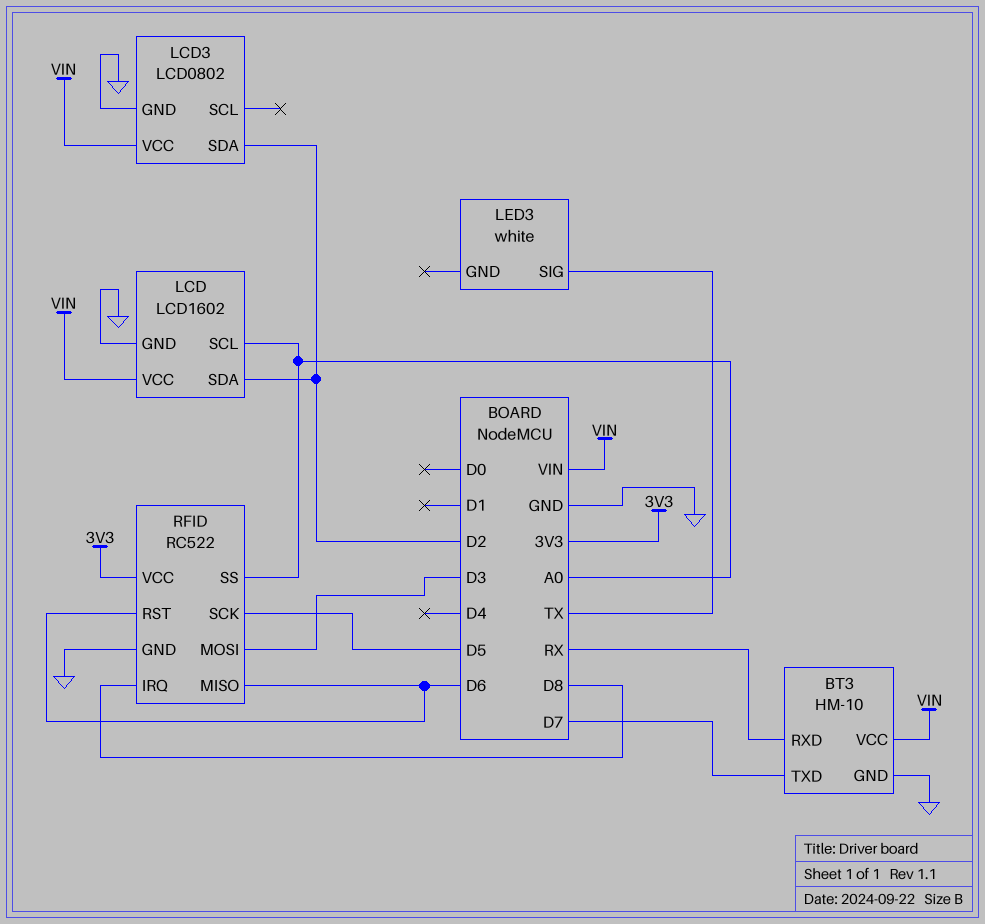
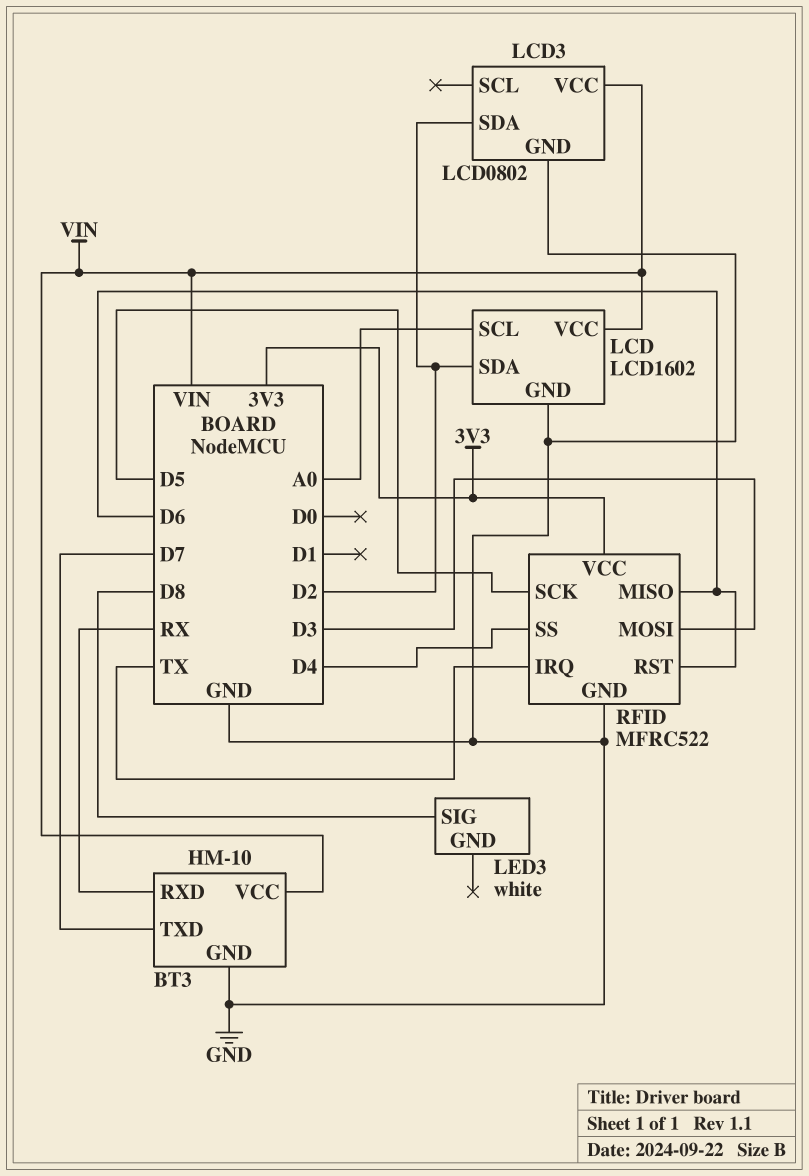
LED3 pin SIG: TX -> D8
RFID: RC522 -> MFRC522
RFID pin IRQ: D8 -> TX
RFID pin SS: A0 -> D4

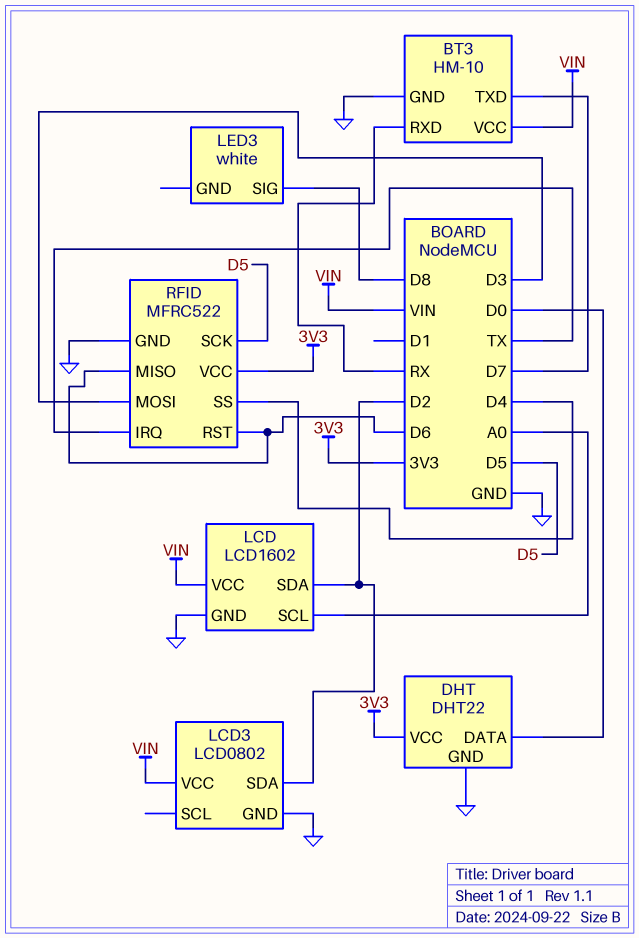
DHT: none -> DHT22
DHT pin DATA: none -> D0
DHT pin GND: none -> GND
DHT pin VCC: none -> 3V3

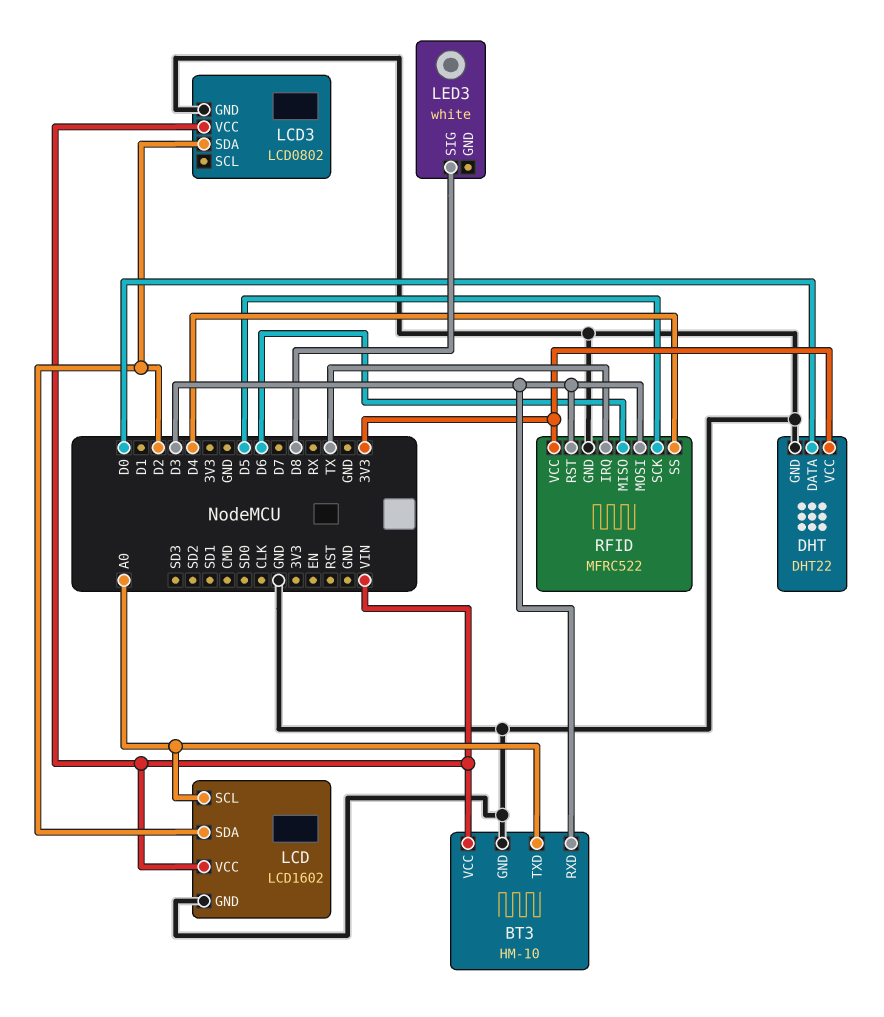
BT3 pin RXD: RX -> D3
BT3 pin TXD: D7 -> A0
RFID pin RST: D6 -> D3

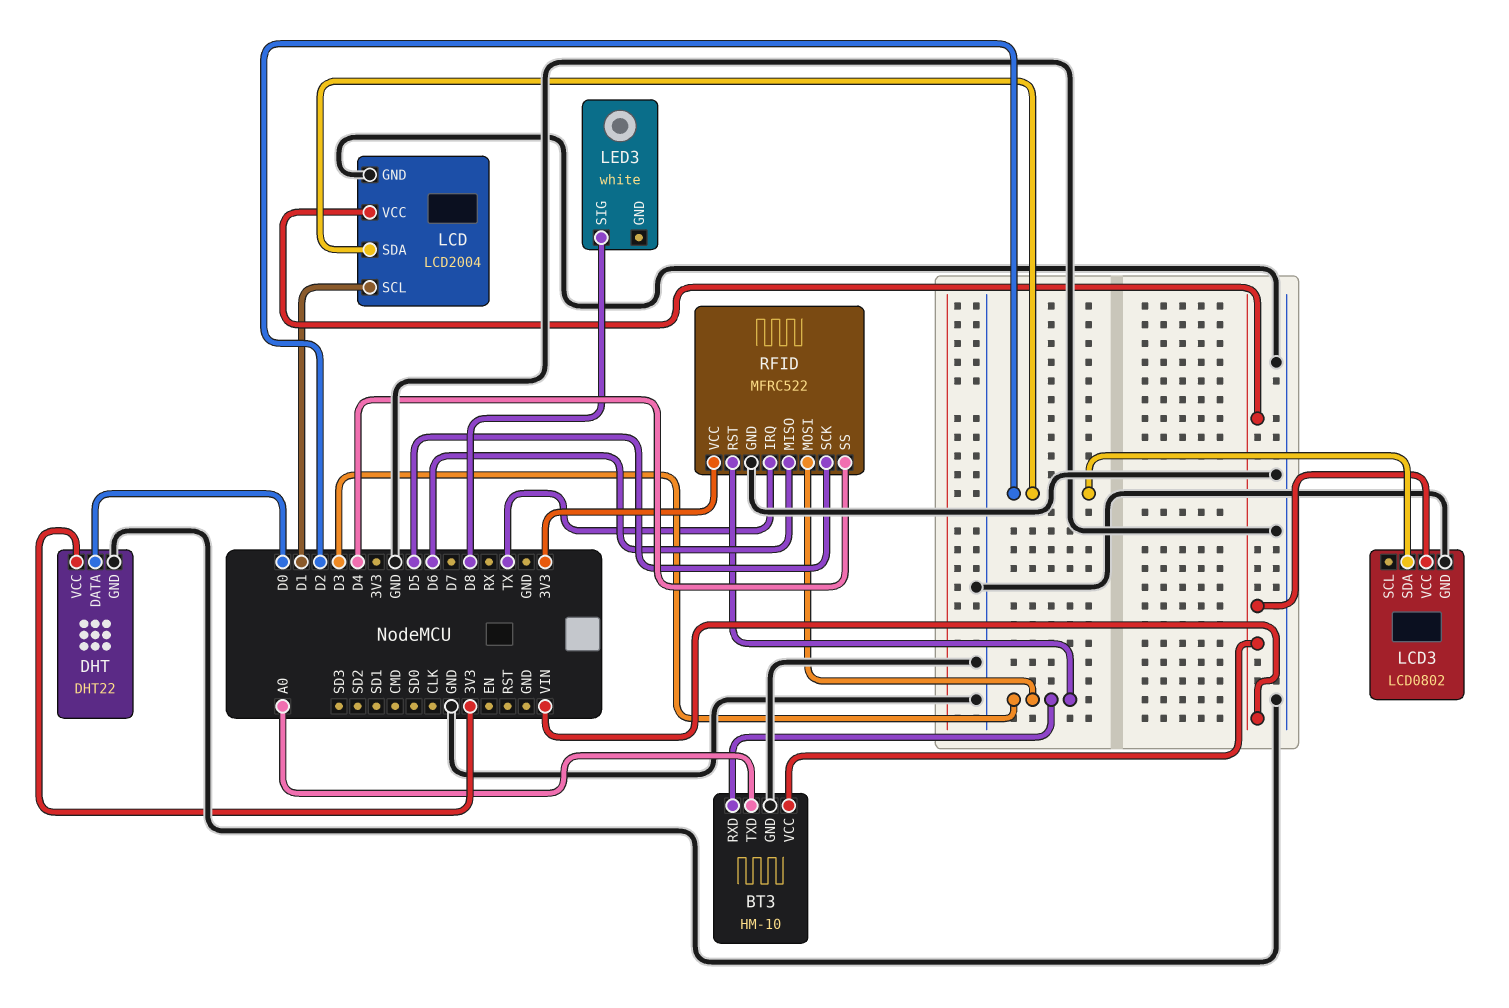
LCD: LCD1602 -> LCD2004
LCD pin SCL: A0 -> D1

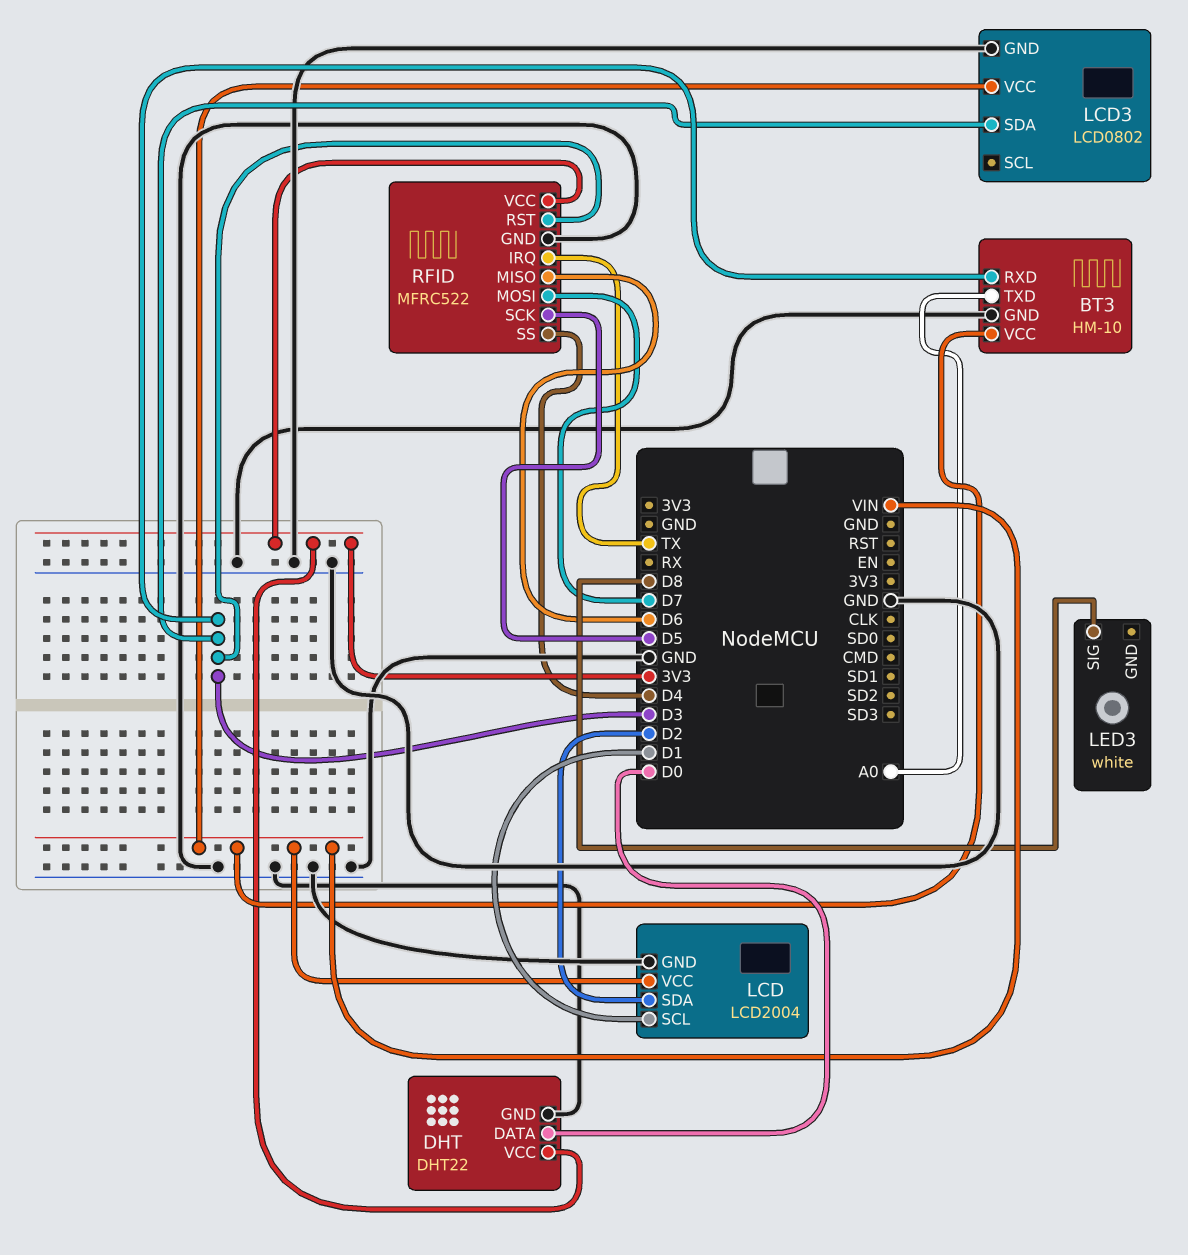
LCD3 pin SDA: D2 -> D3
RFID pin MOSI: D3 -> D7

